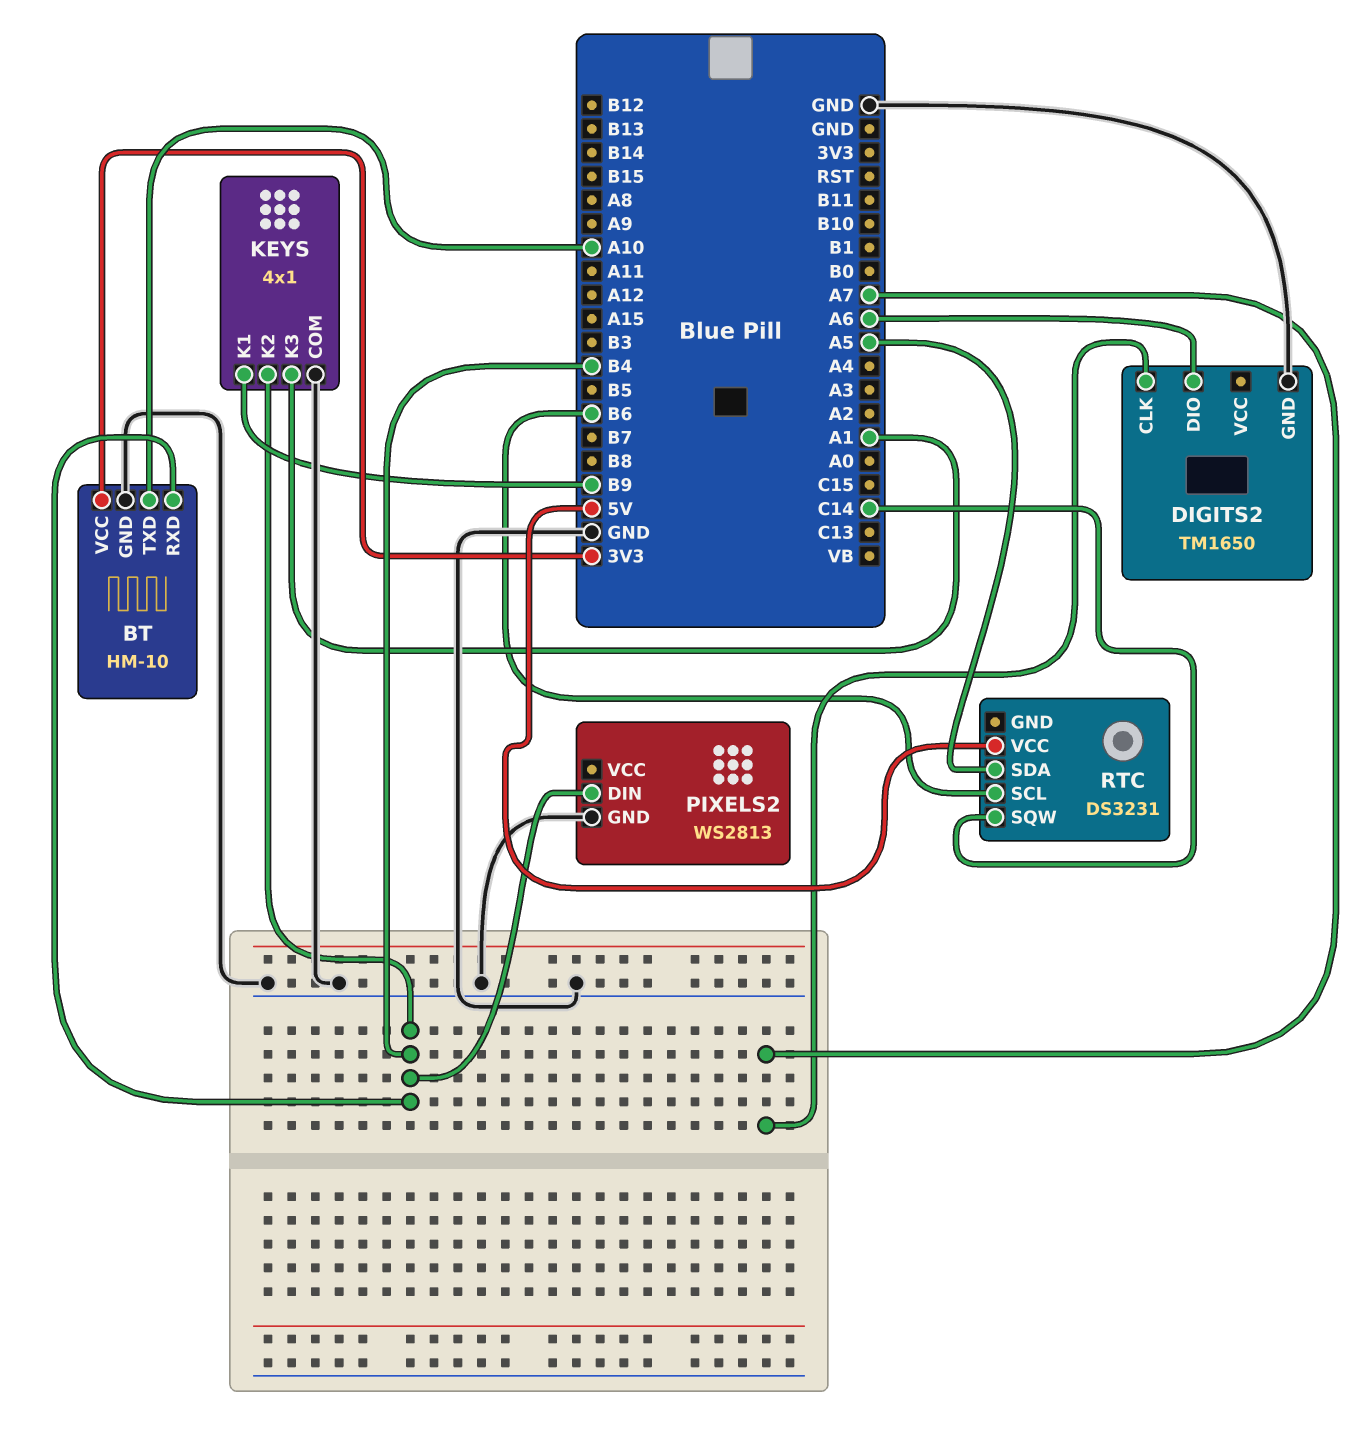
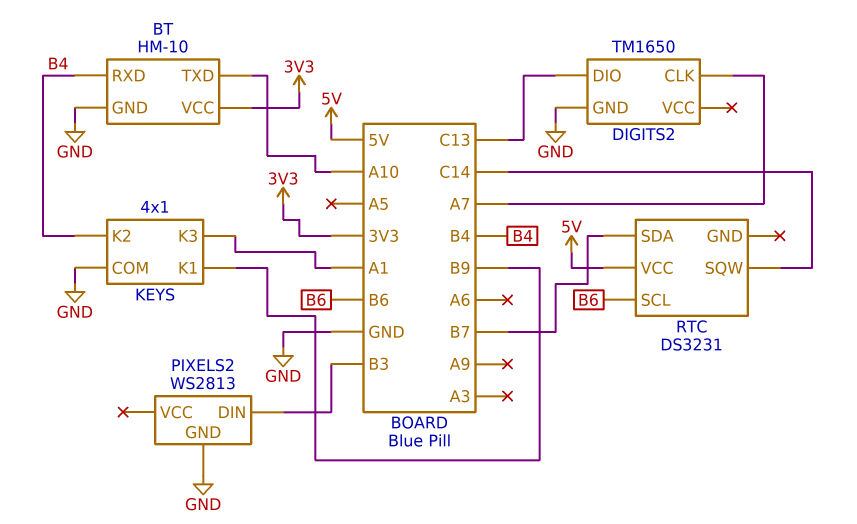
DIGITS2 pin DIO: A6 -> C13
PIXELS2 pin DIN: B4 -> B3
RTC pin SDA: A5 -> B7

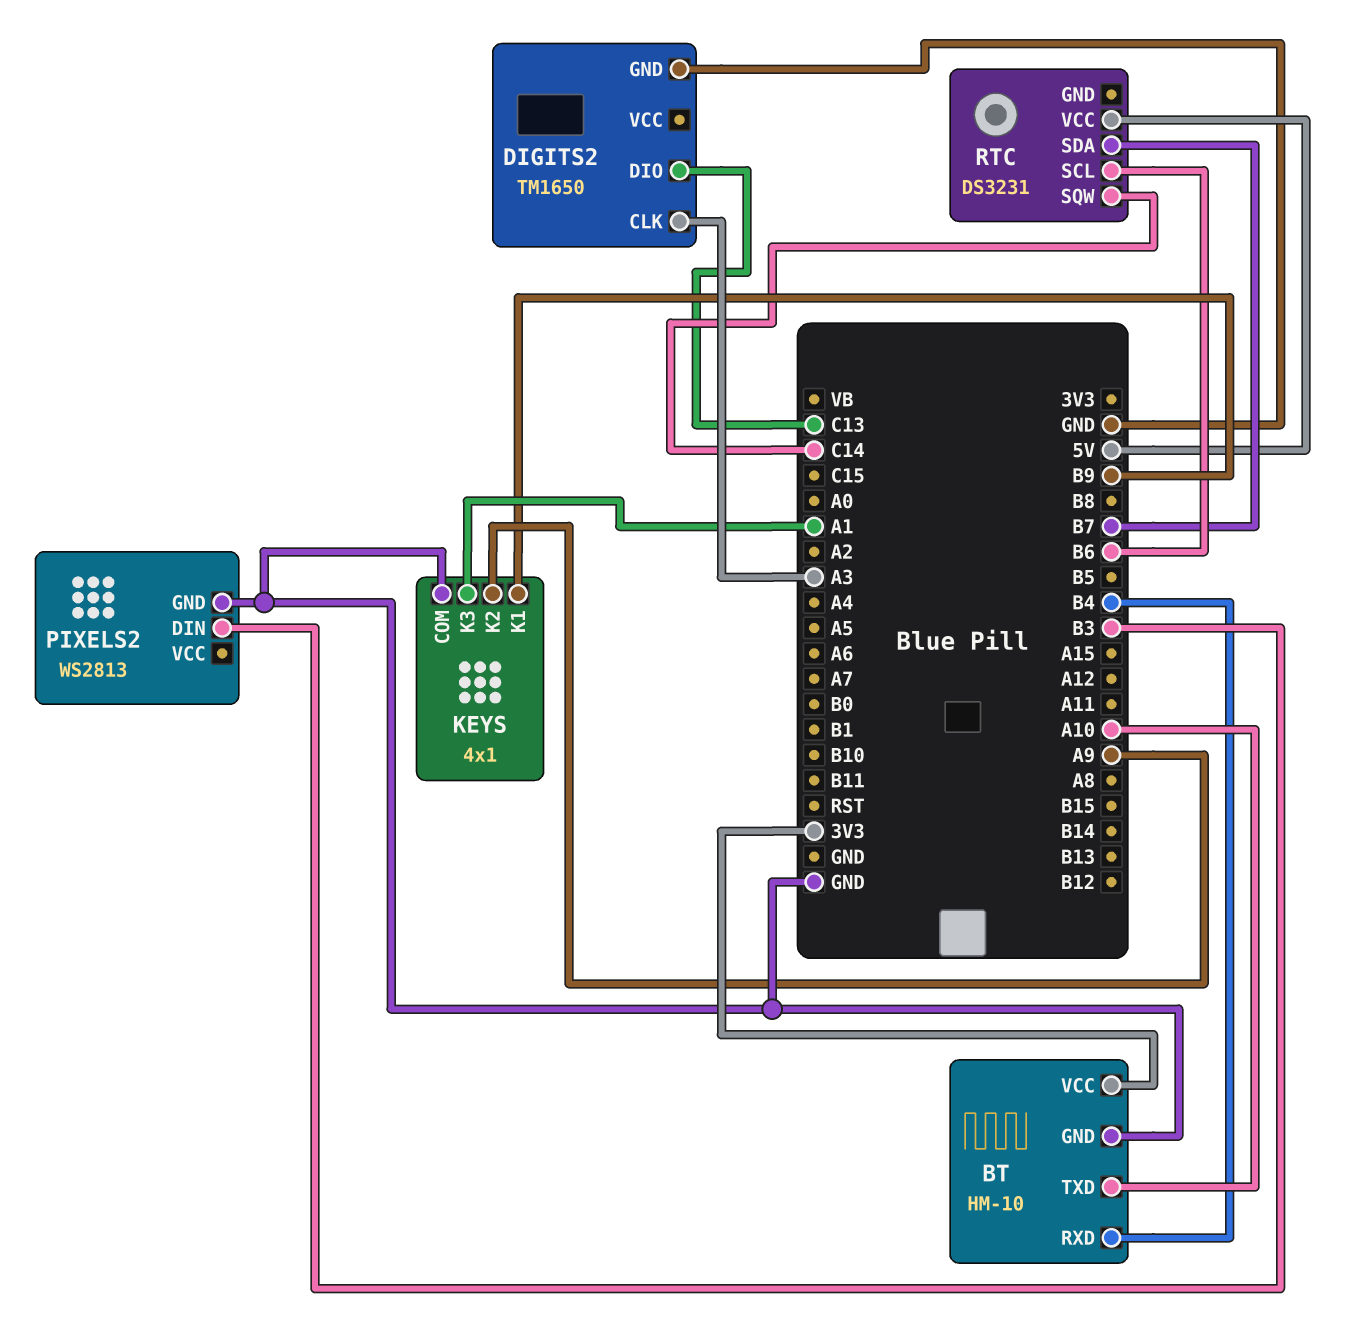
DIGITS2 pin CLK: A7 -> A3
KEYS pin K2: B4 -> A9

